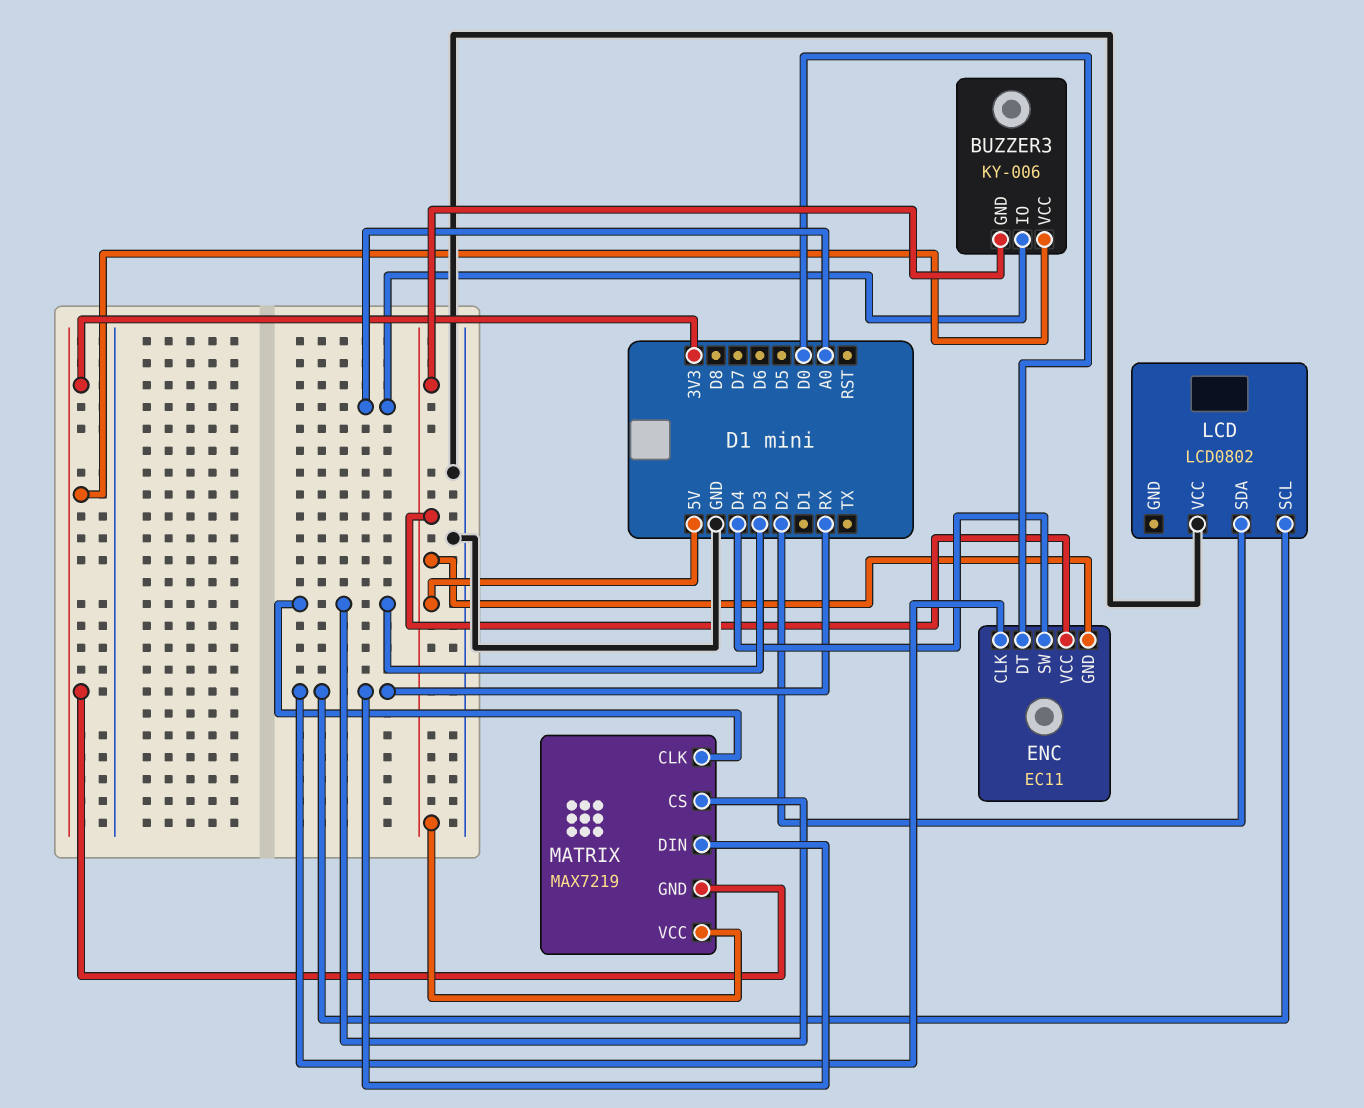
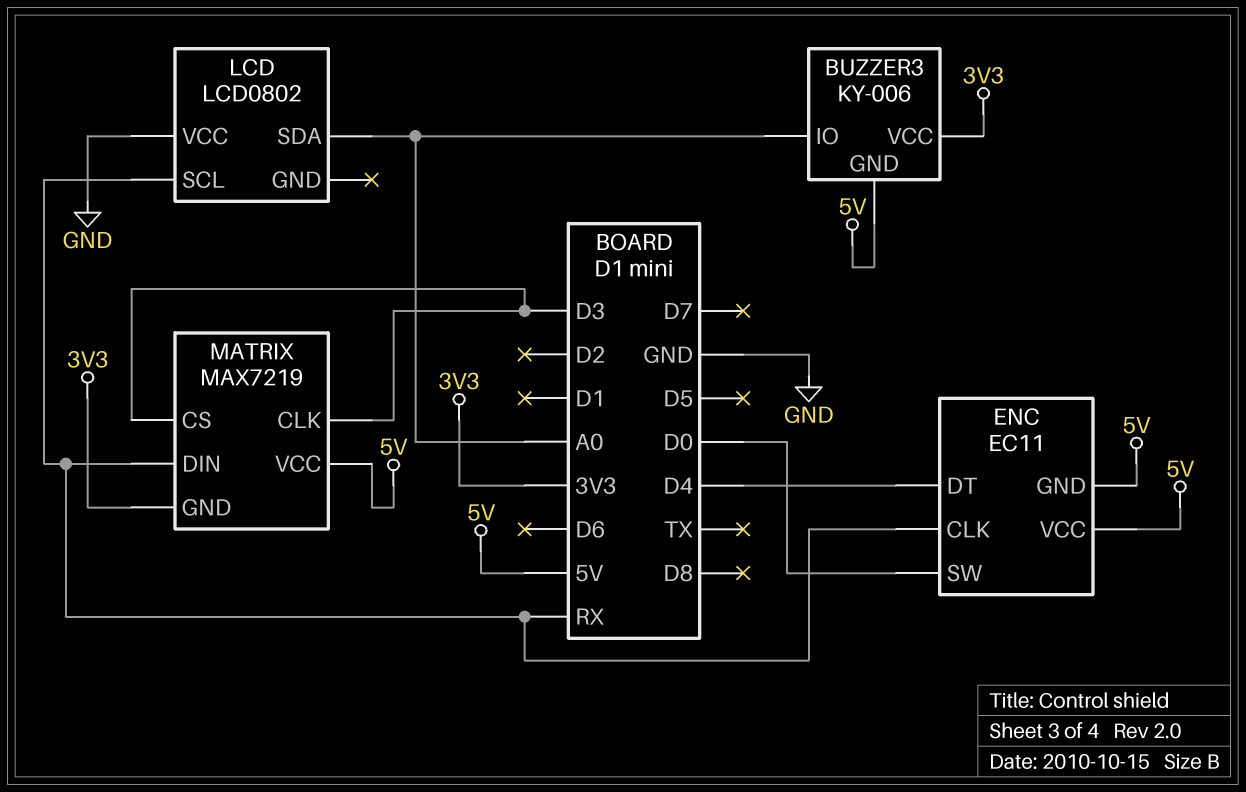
ENC pin DT: D0 -> D4
ENC pin SW: D4 -> D0
LCD pin SDA: D2 -> A0

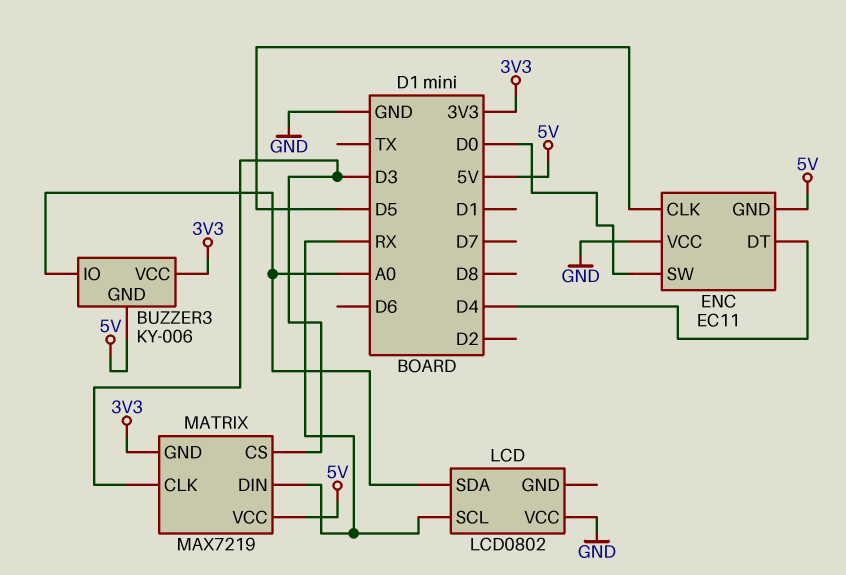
ENC pin CLK: RX -> D5
ENC pin VCC: 5V -> GND

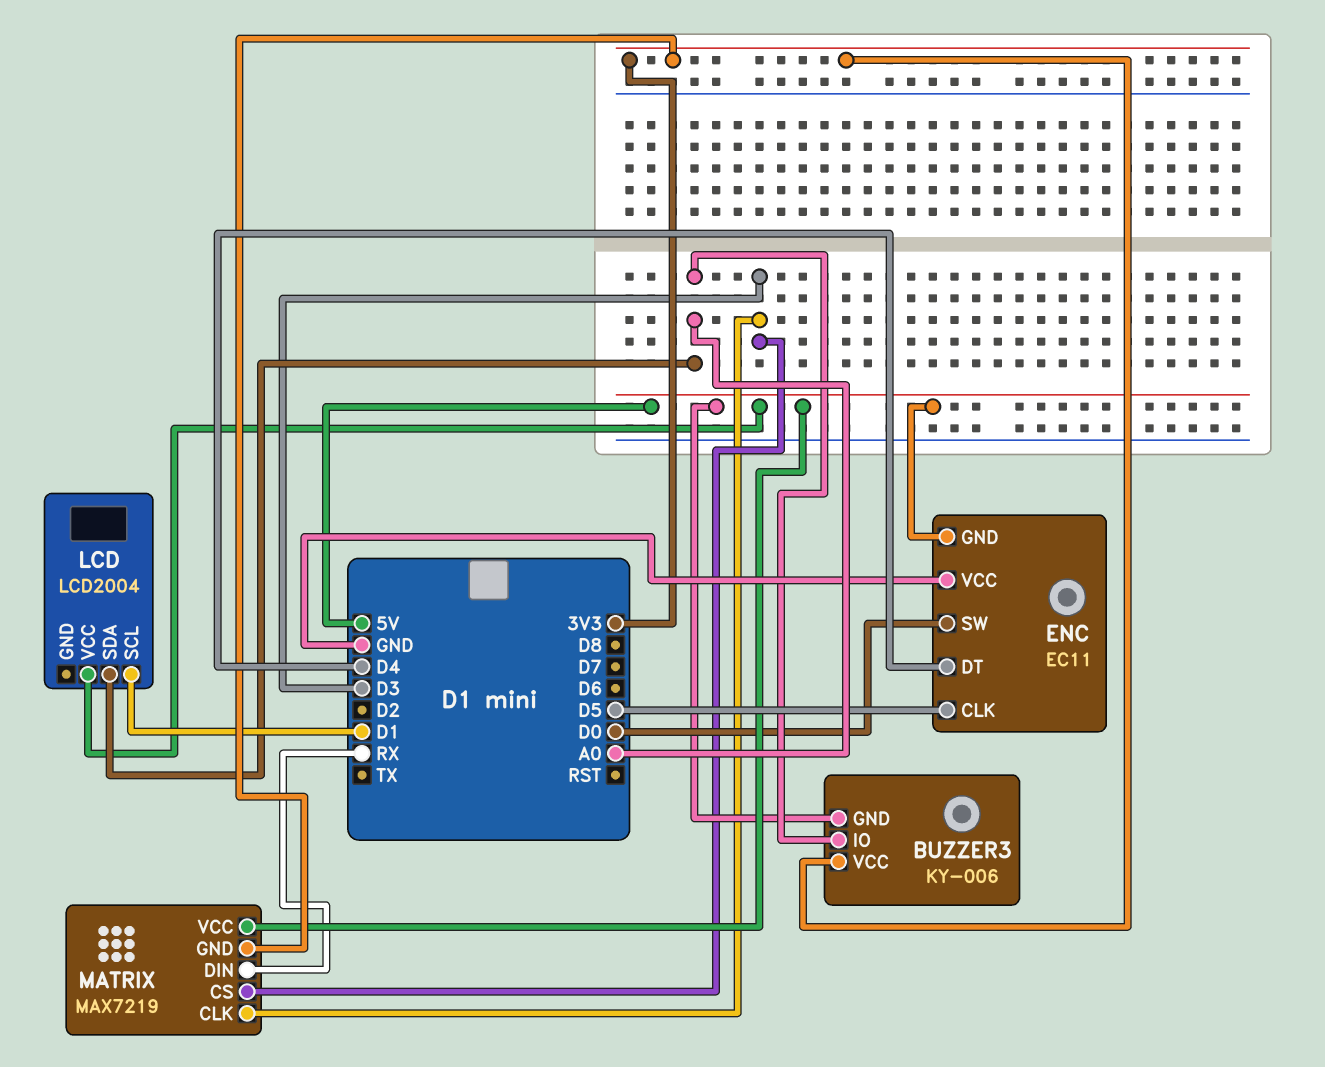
LCD: LCD0802 -> LCD2004
LCD pin SCL: RX -> D1
LCD pin VCC: GND -> 5V

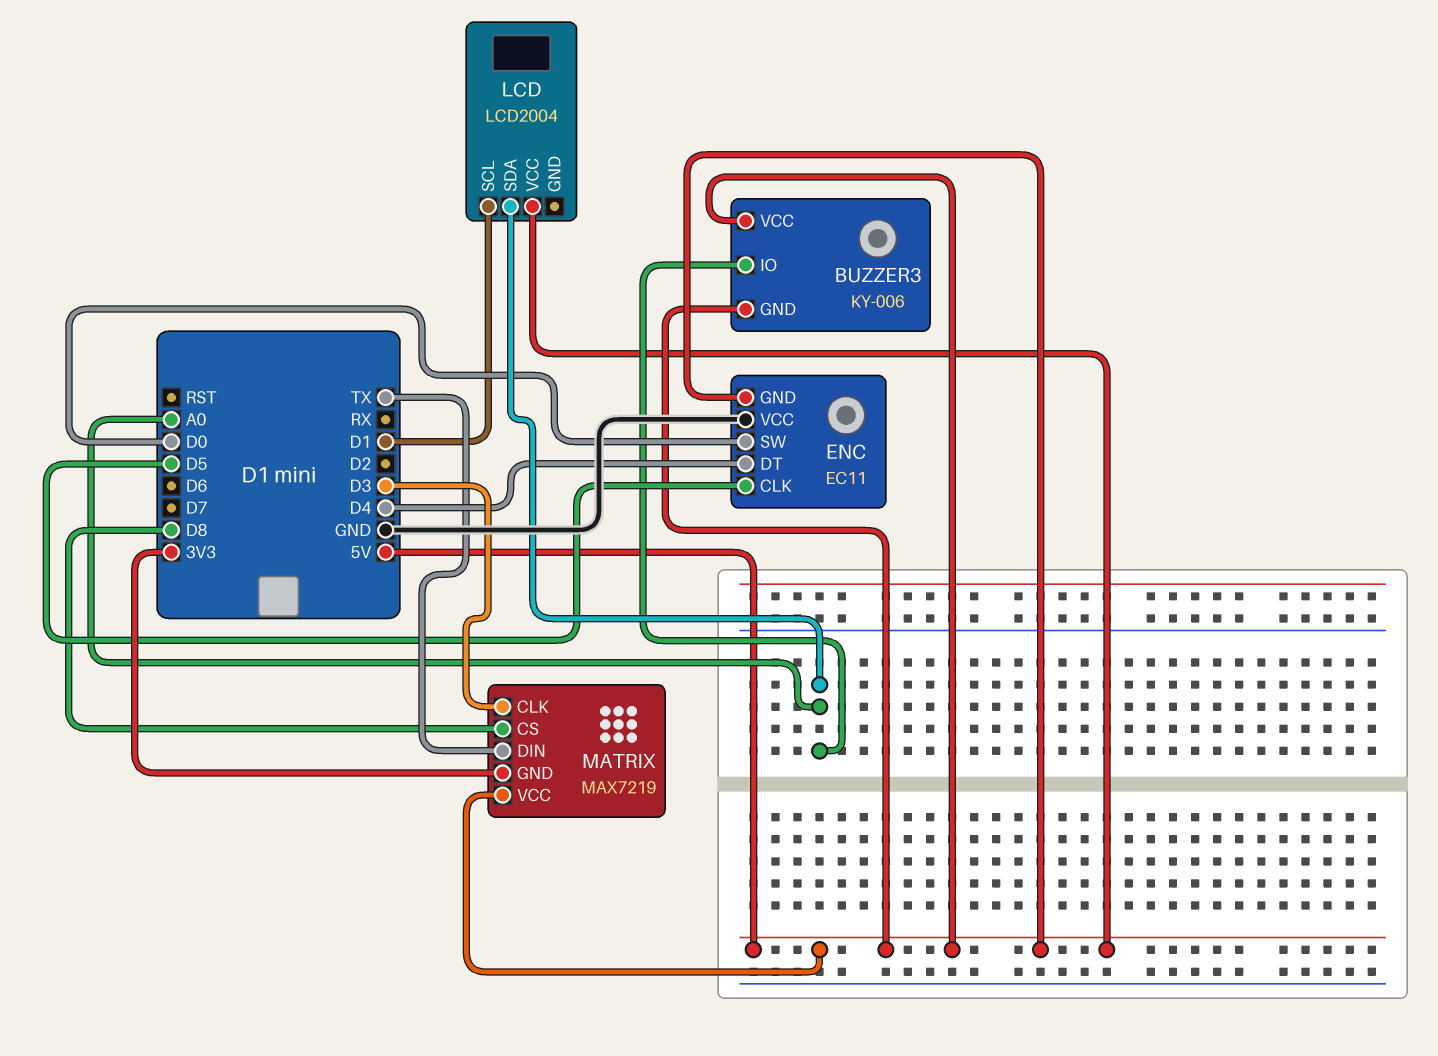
BUZZER3 pin VCC: 3V3 -> 5V
MATRIX pin CS: D3 -> D8
MATRIX pin DIN: RX -> TX

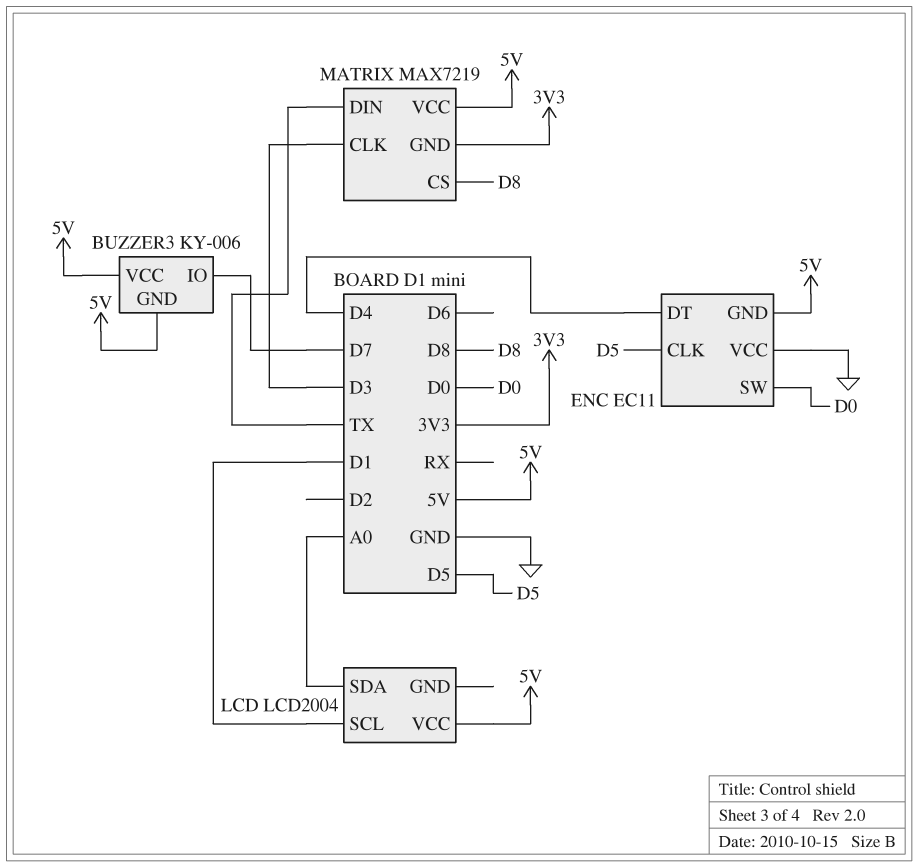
BUZZER3 pin IO: A0 -> D7

